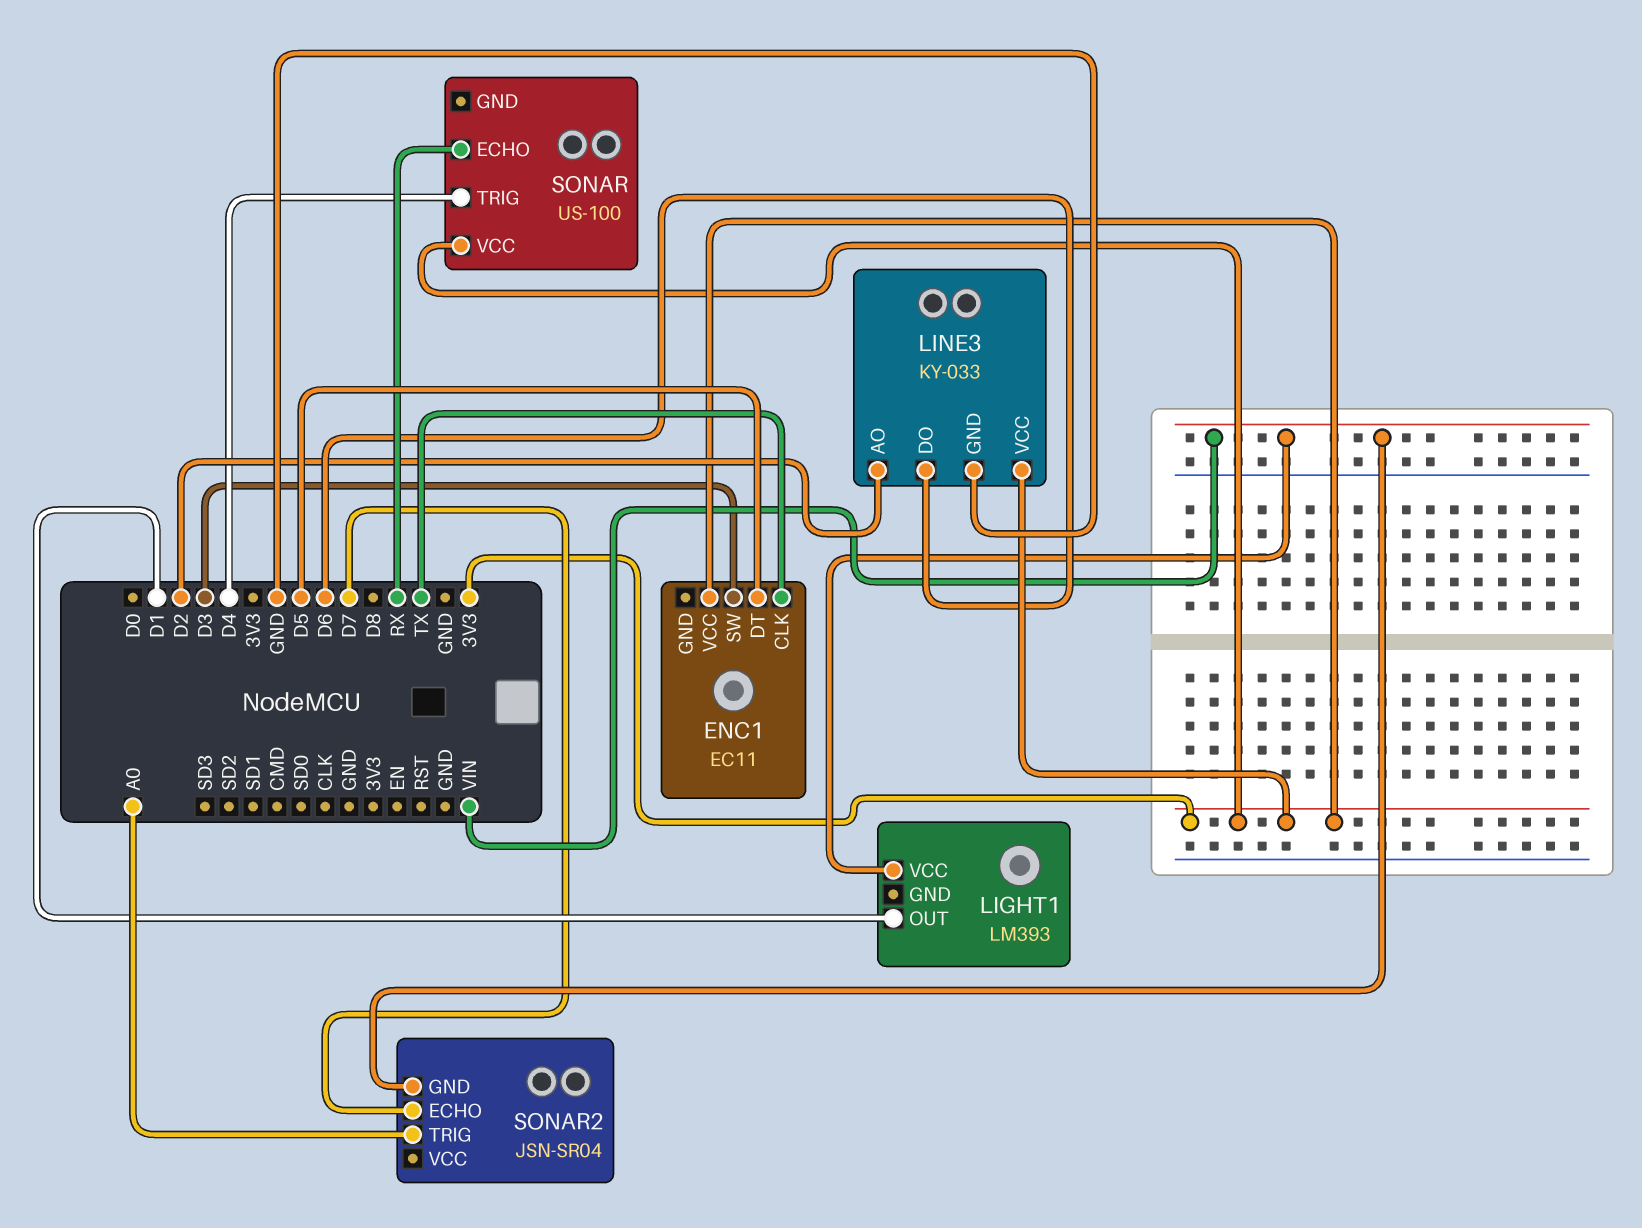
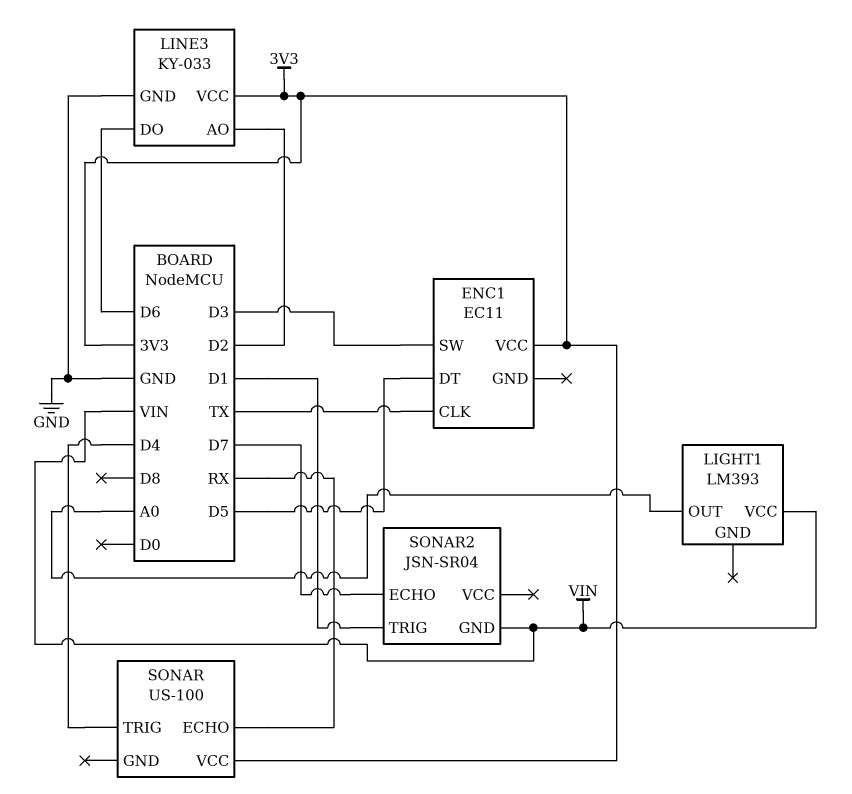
LIGHT1 pin OUT: D1 -> A0
SONAR2 pin TRIG: A0 -> D1

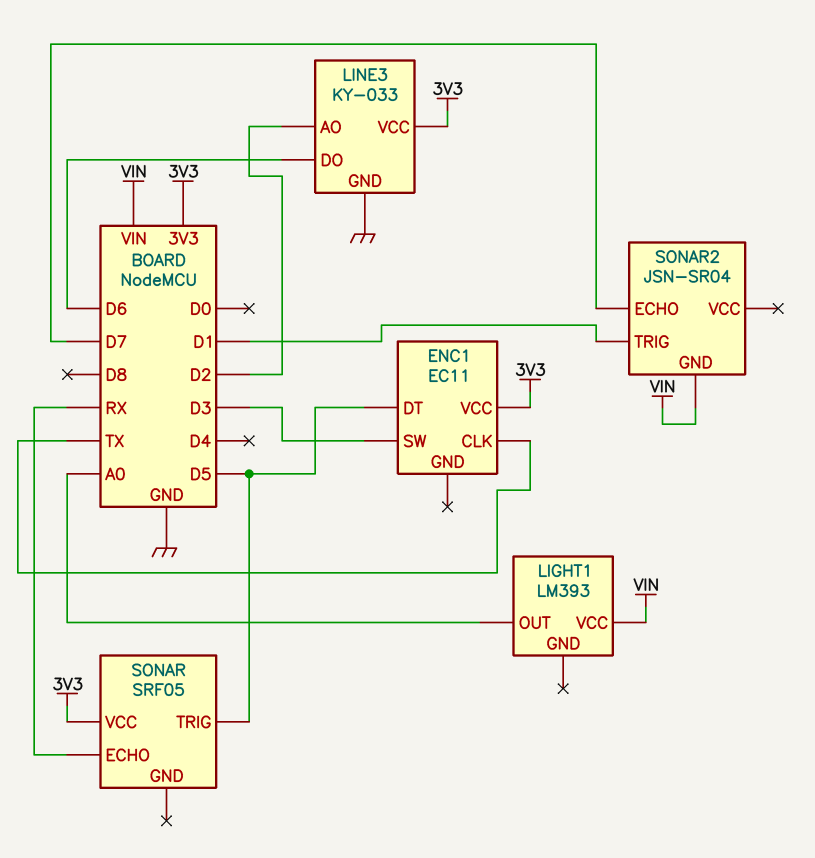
SONAR: US-100 -> SRF05
SONAR pin TRIG: D4 -> D5

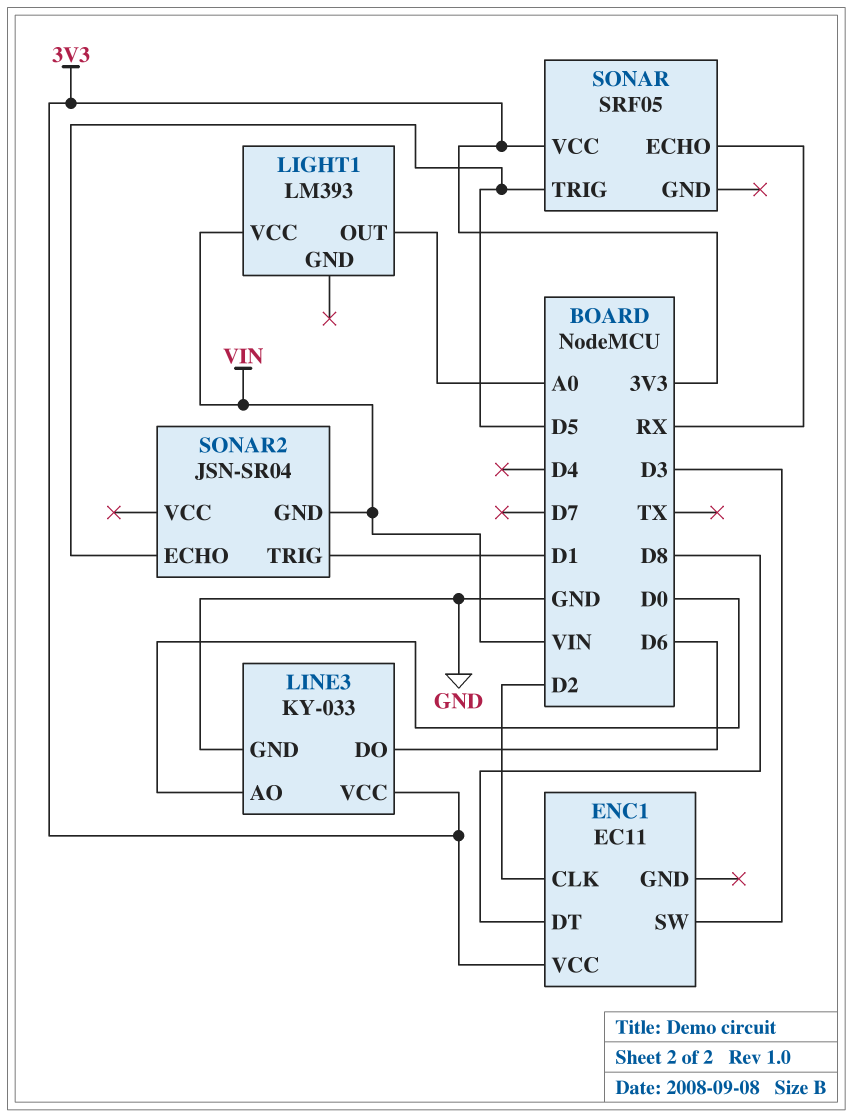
ENC1 pin CLK: TX -> D2
ENC1 pin DT: D5 -> D8
LINE3 pin AO: D2 -> D0
SONAR2 pin ECHO: D7 -> D5

